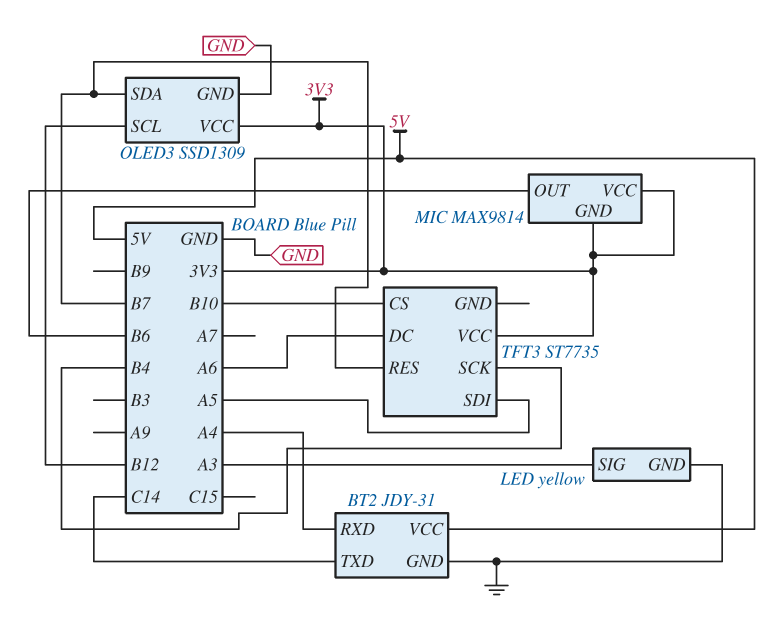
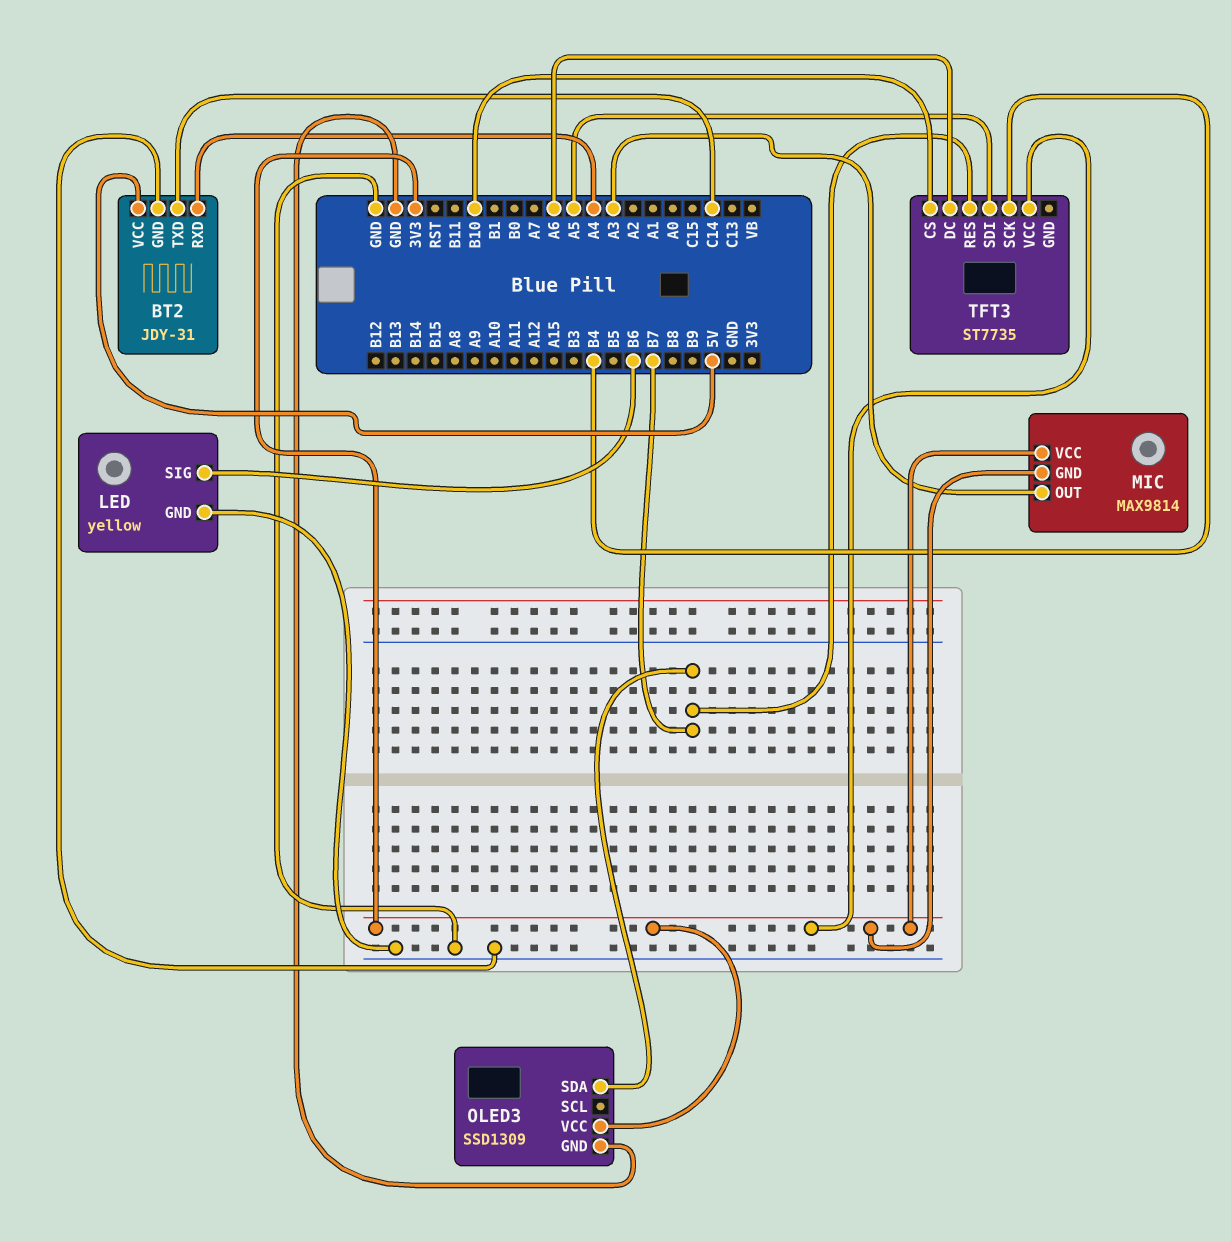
LED pin SIG: A3 -> B6
MIC pin OUT: B6 -> A3
OLED3 pin SCL: B12 -> none

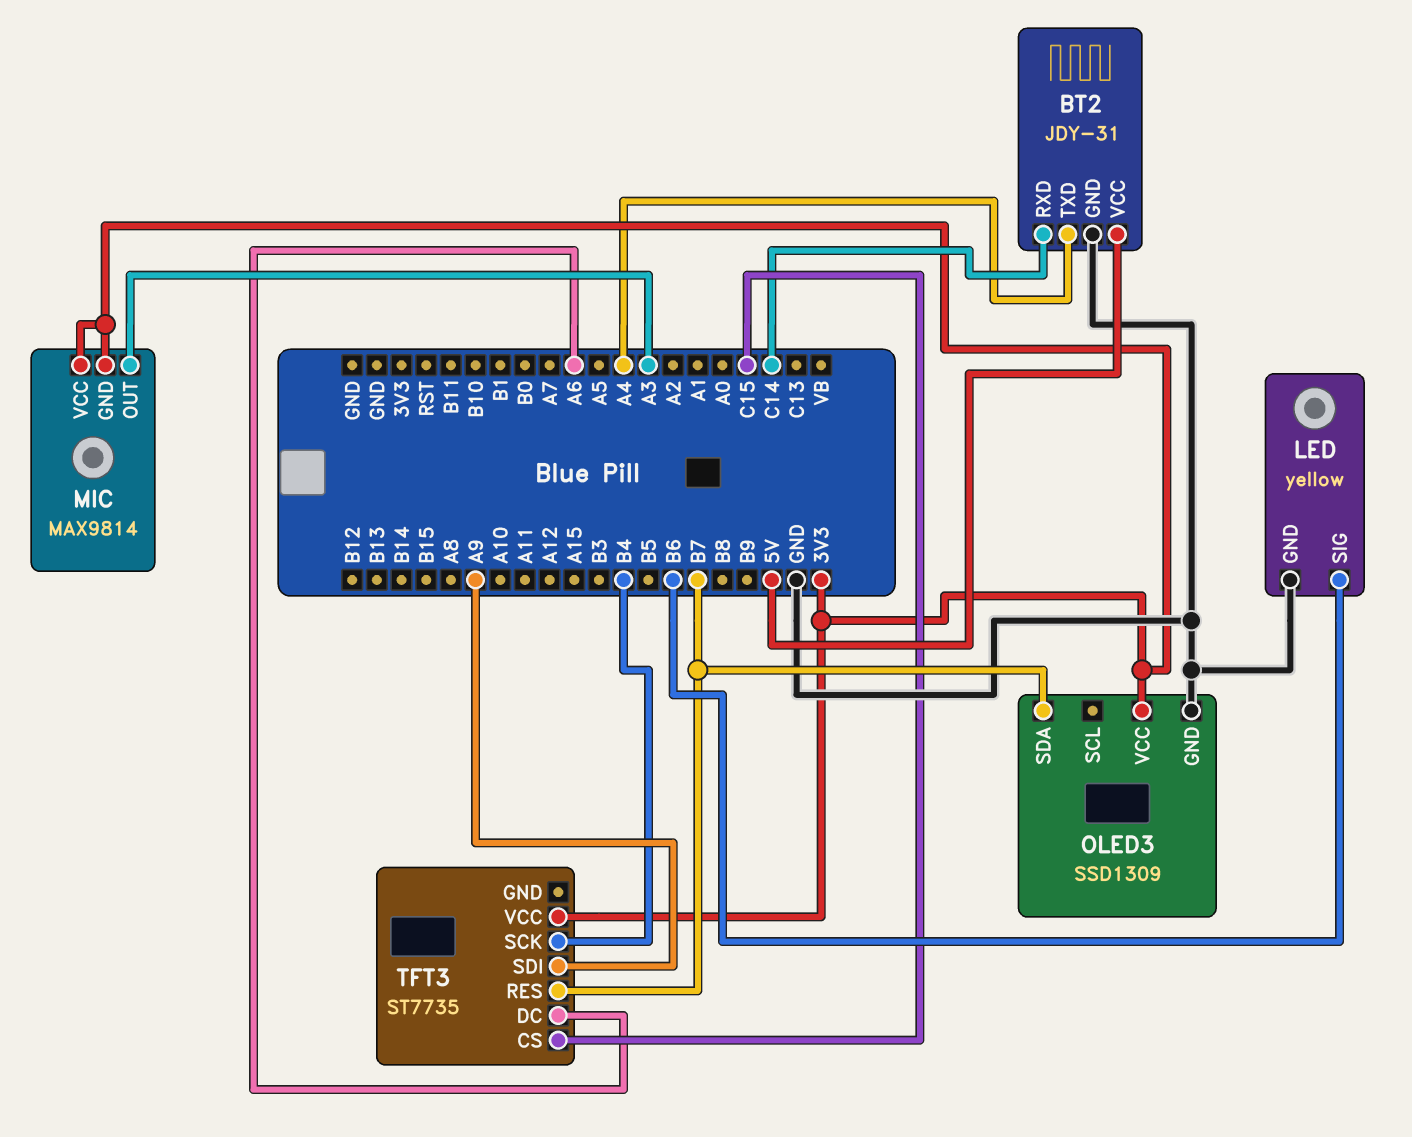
BT2 pin RXD: A4 -> C14
BT2 pin TXD: C14 -> A4
TFT3 pin CS: B10 -> C15
TFT3 pin SDI: A5 -> A9

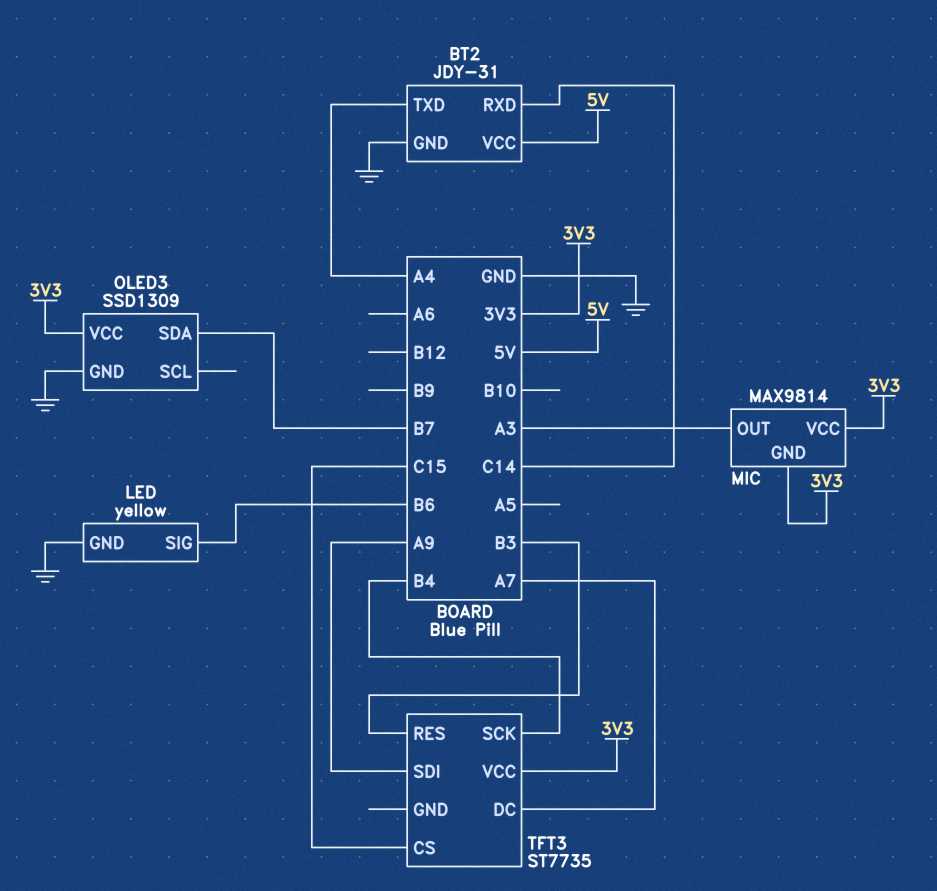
TFT3 pin DC: A6 -> A7
TFT3 pin RES: B7 -> B3

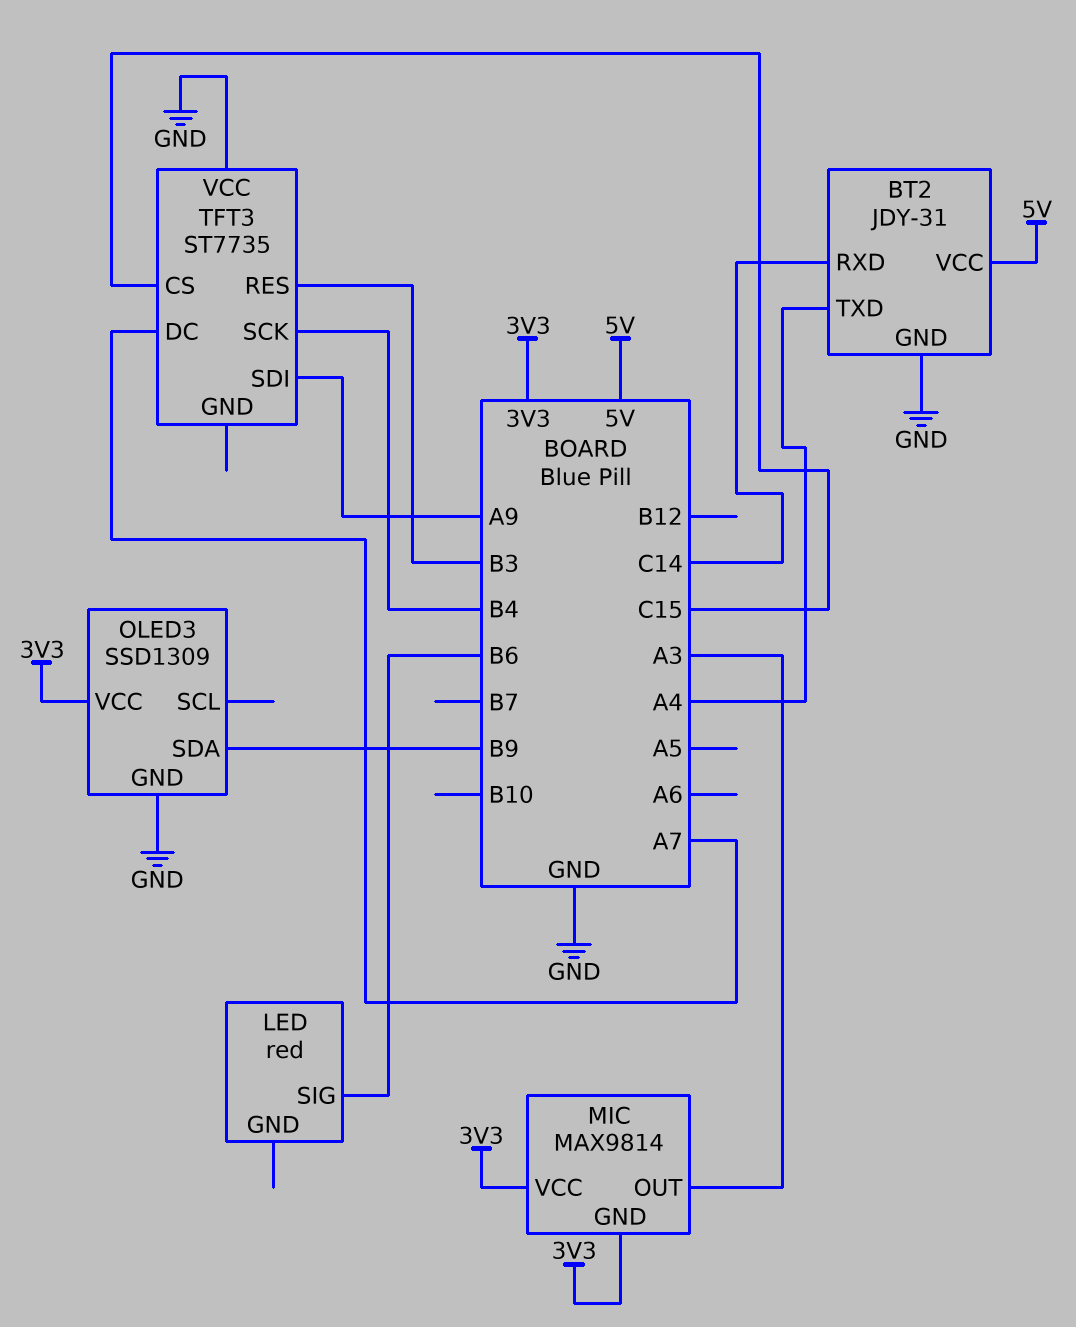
LED: yellow -> red
LED pin GND: GND -> none
OLED3 pin SDA: B7 -> B9
TFT3 pin VCC: 3V3 -> GND

